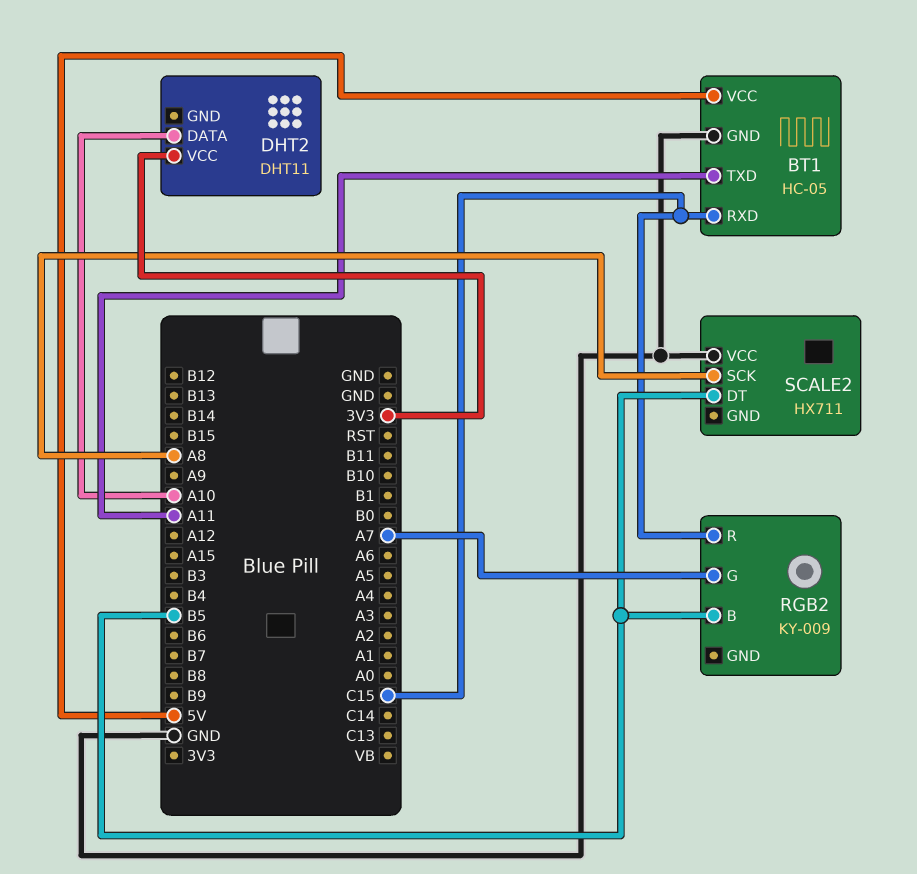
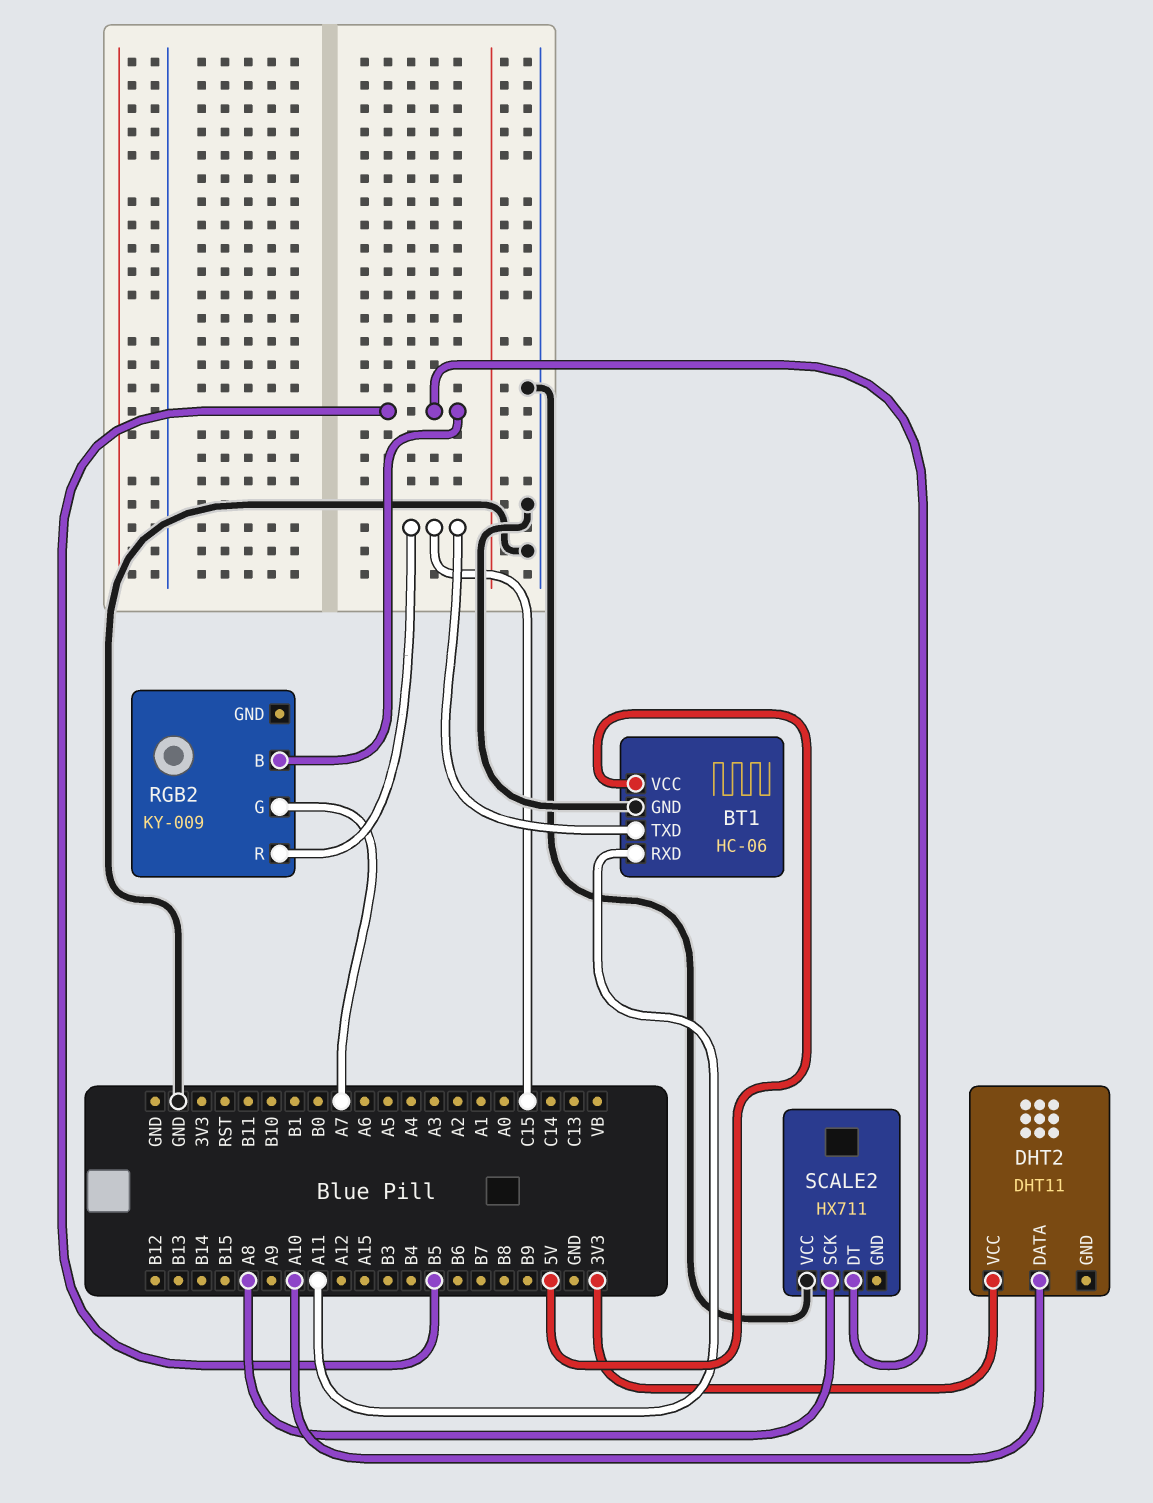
BT1: HC-05 -> HC-06
BT1 pin RXD: C15 -> A11
BT1 pin TXD: A11 -> C15

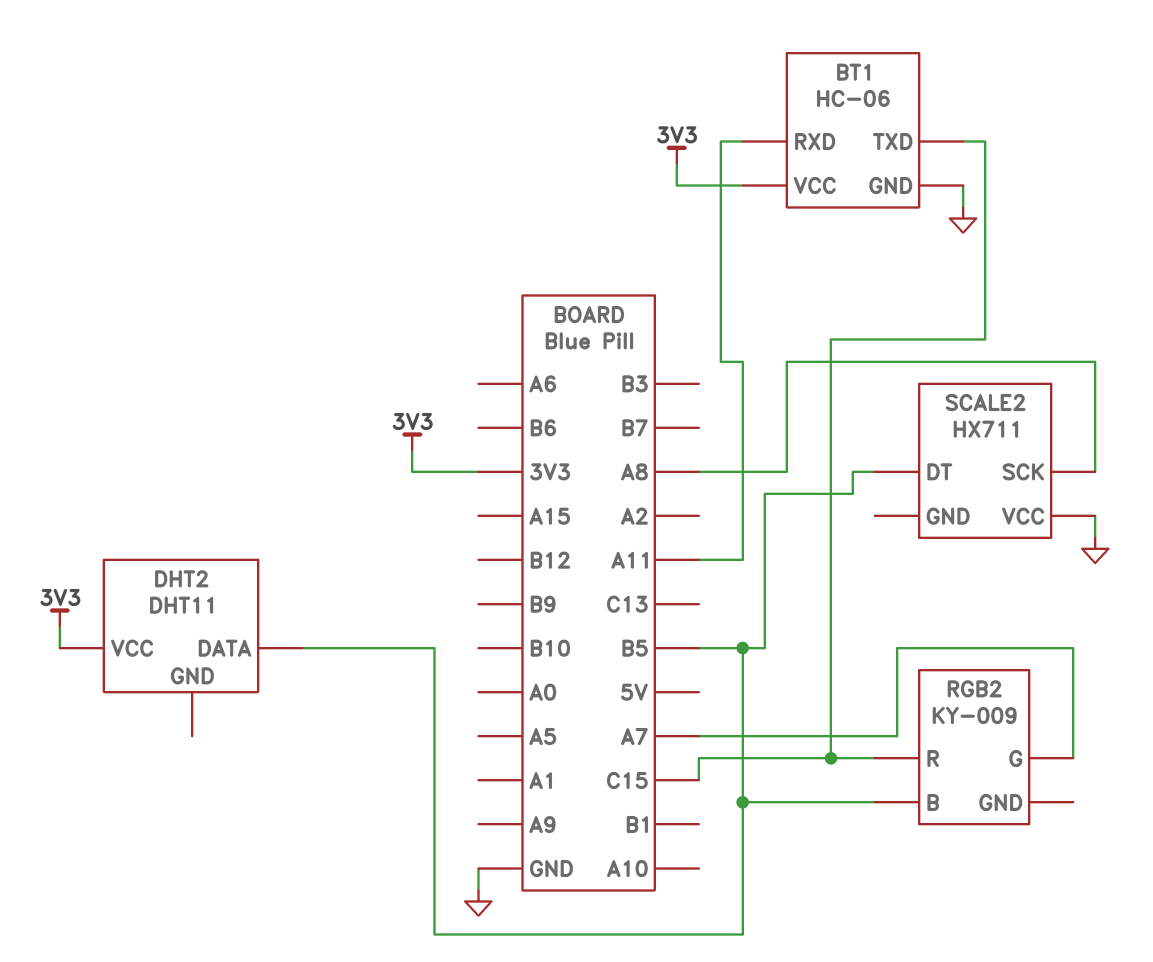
BT1 pin VCC: 5V -> 3V3
DHT2 pin DATA: A10 -> B5

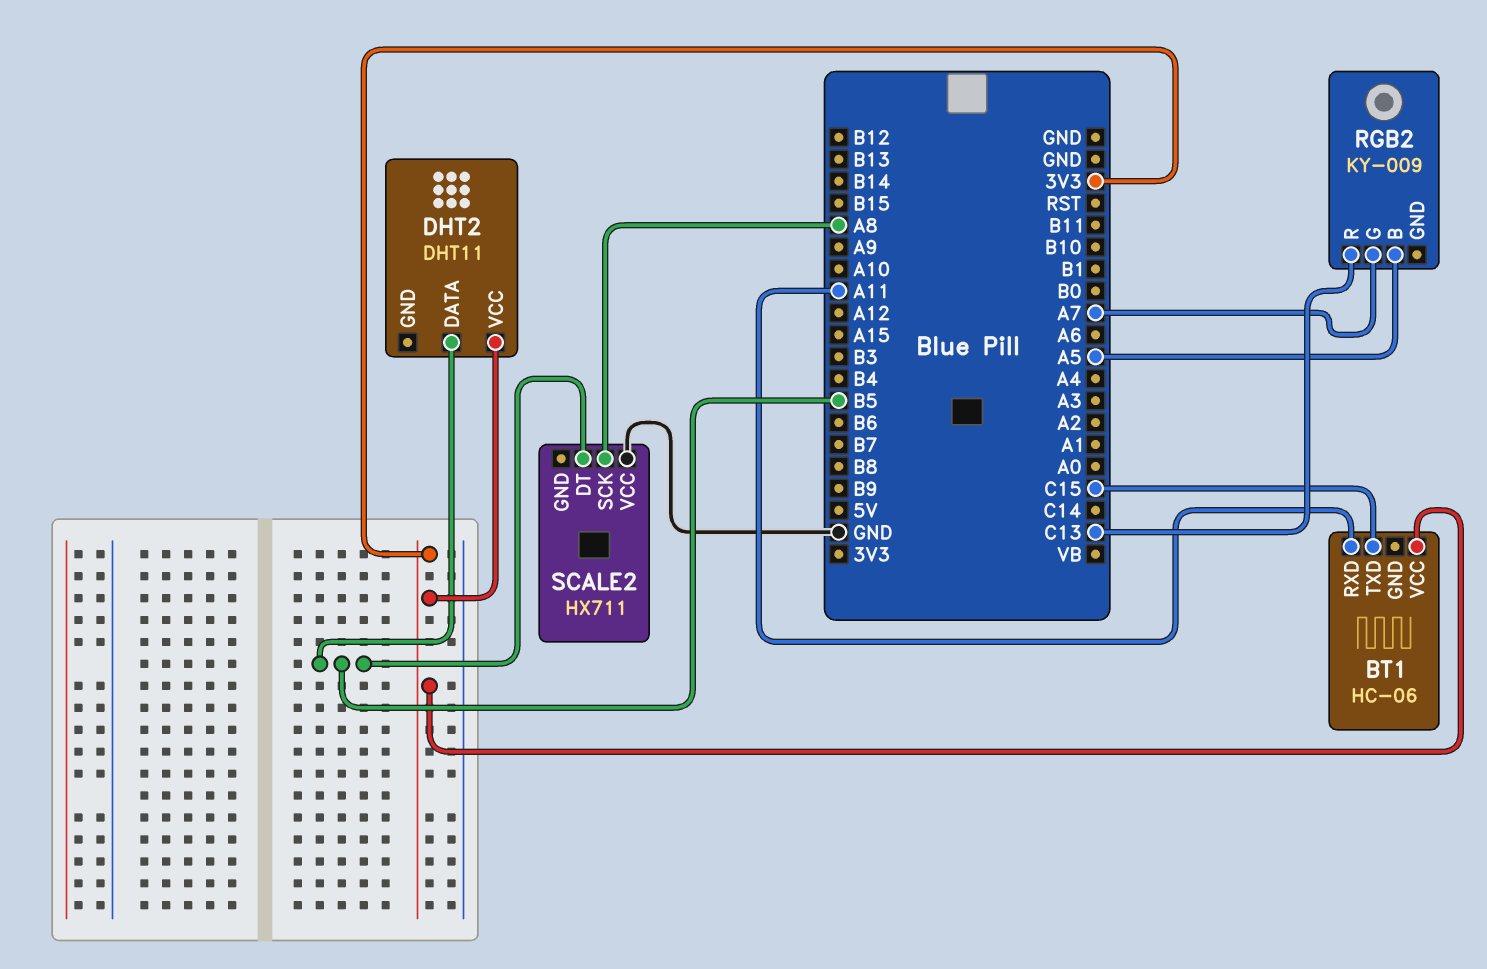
BT1 pin GND: GND -> none
RGB2 pin B: B5 -> A5
RGB2 pin R: C15 -> C13

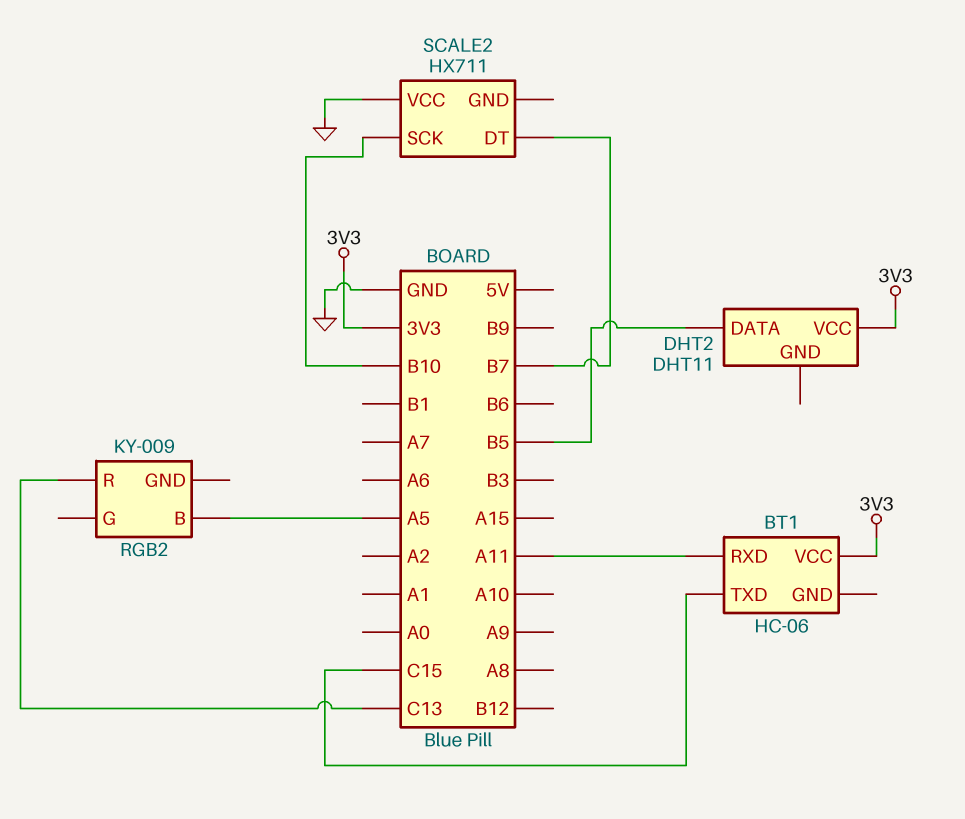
RGB2 pin G: A7 -> none
SCALE2 pin DT: B5 -> B7
SCALE2 pin SCK: A8 -> B10

